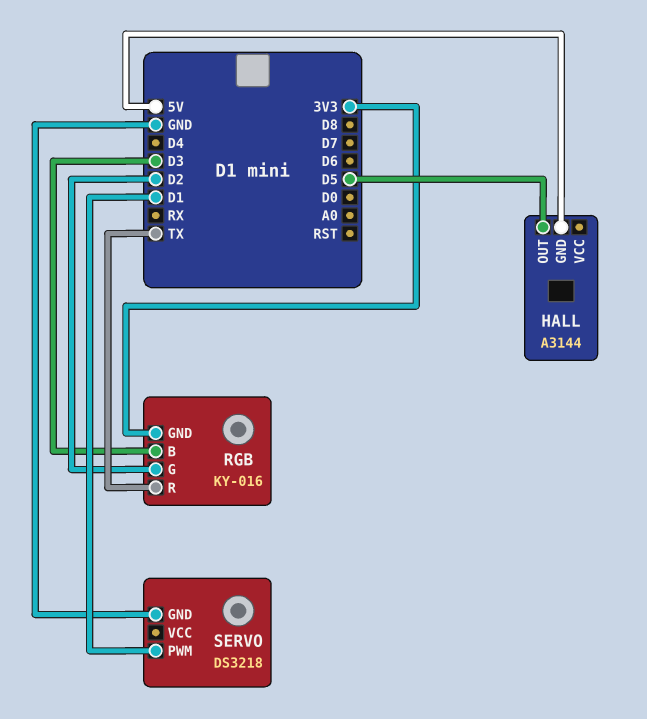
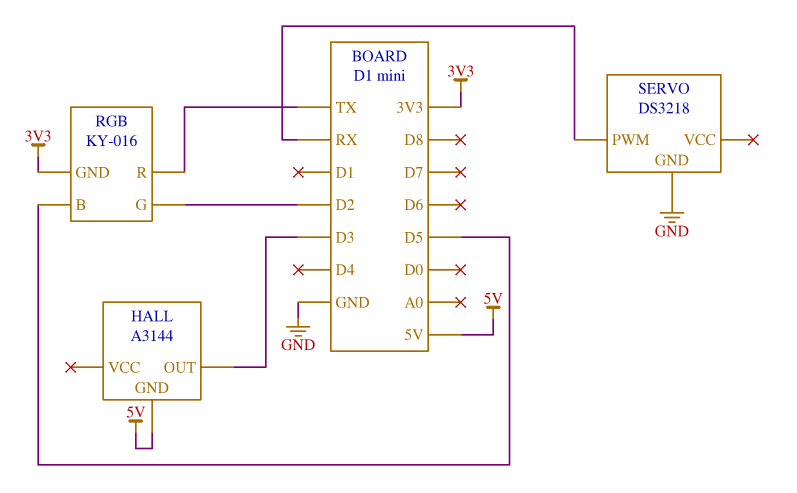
HALL pin OUT: D5 -> D3
RGB pin B: D3 -> D5
SERVO pin PWM: D1 -> RX

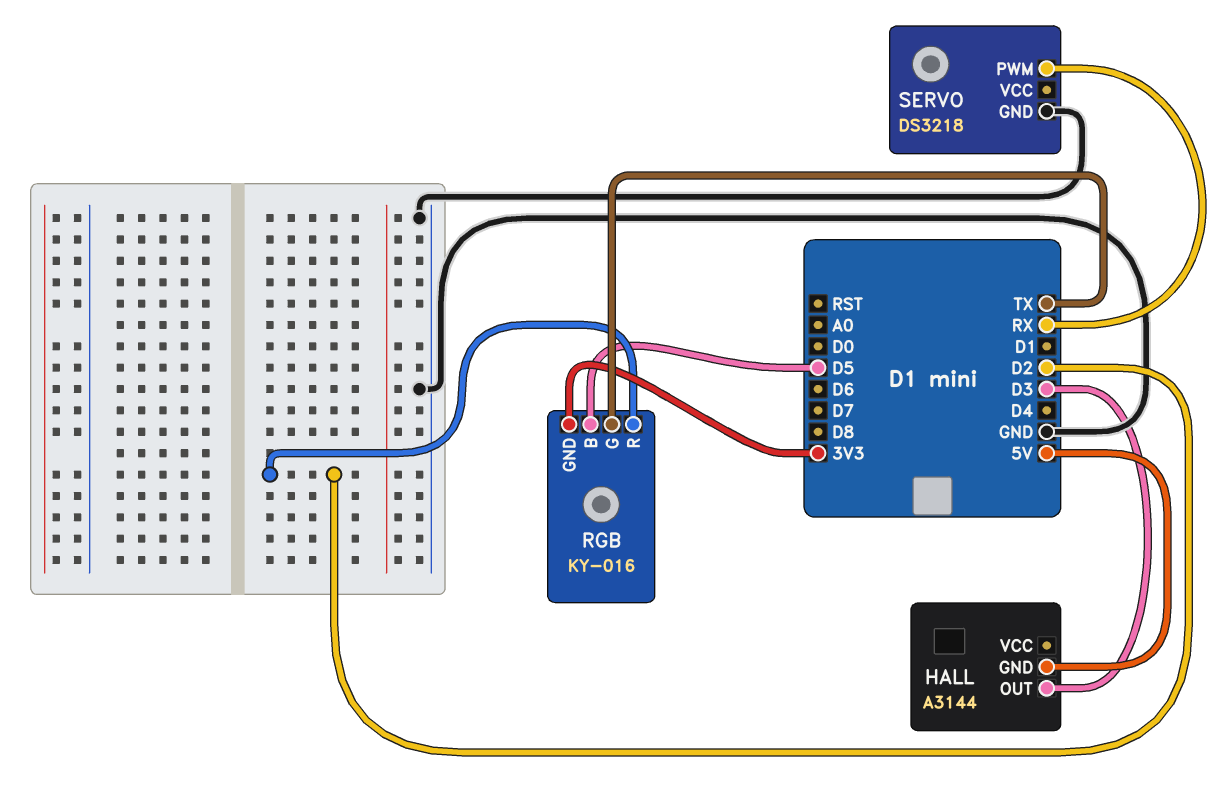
RGB pin G: D2 -> TX
RGB pin R: TX -> D2

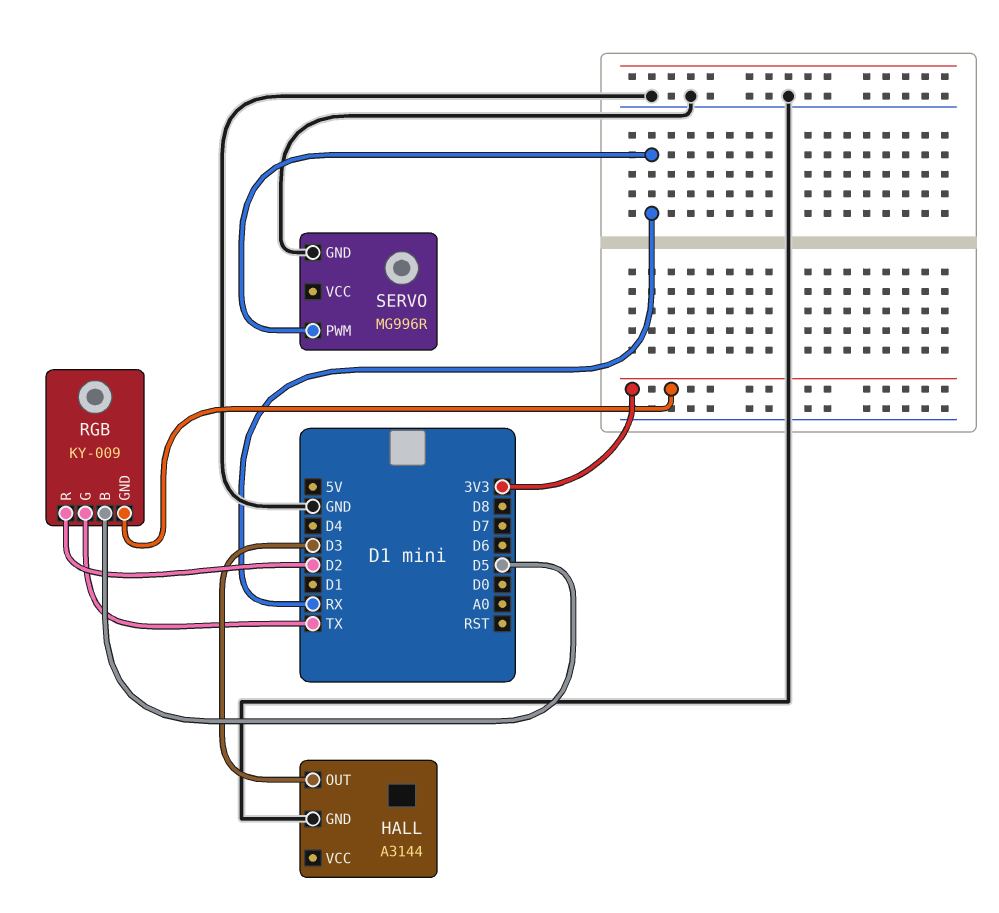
HALL pin GND: 5V -> GND
RGB: KY-016 -> KY-009
SERVO: DS3218 -> MG996R

